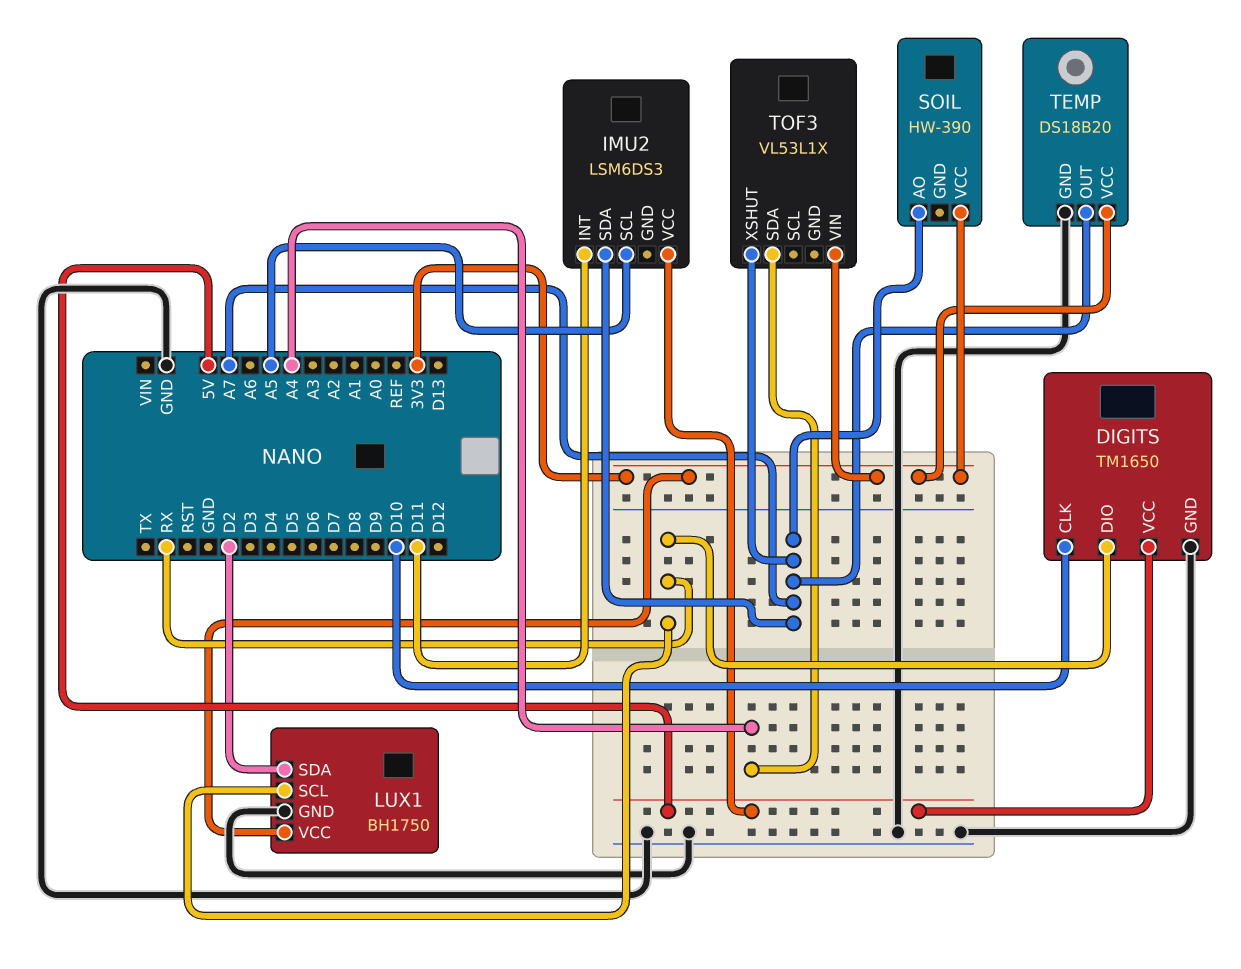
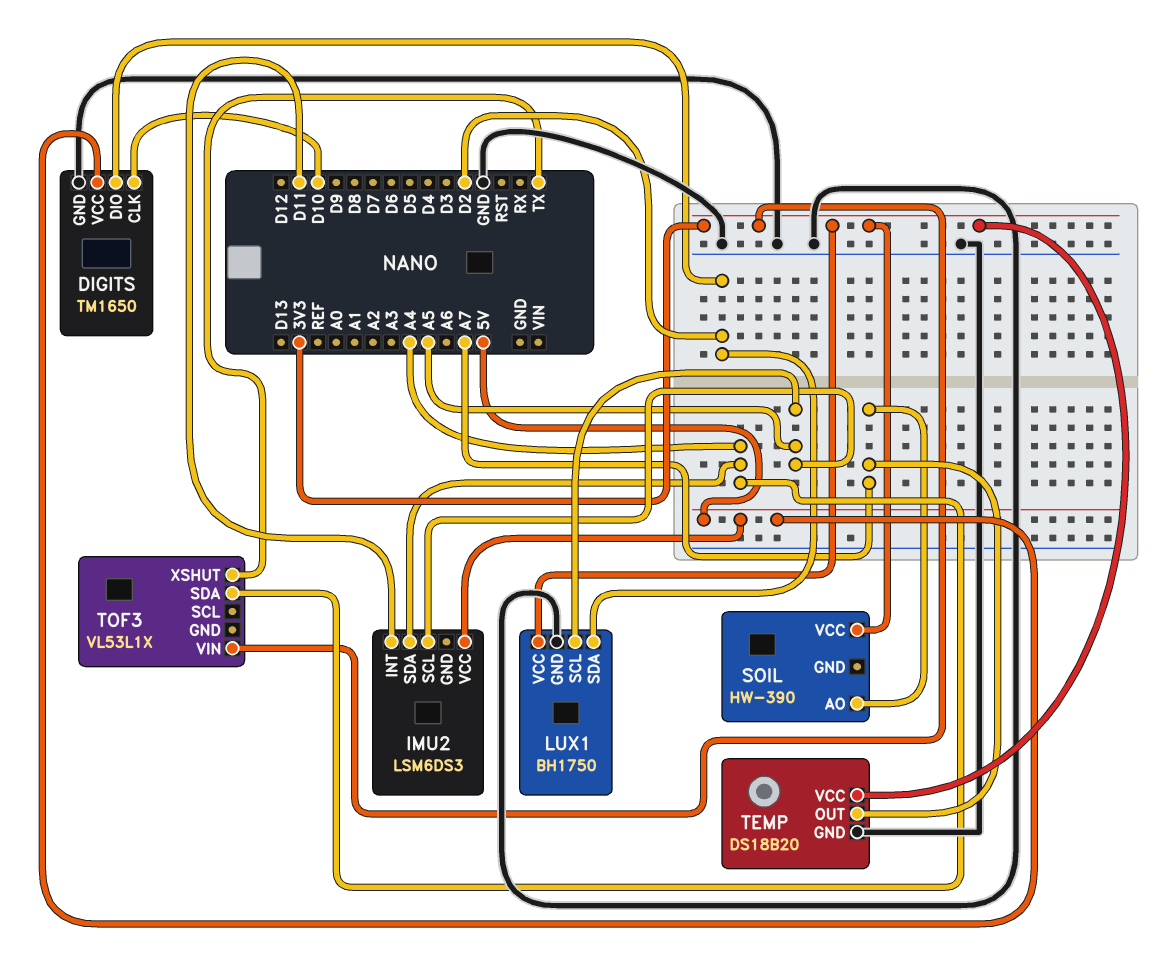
DIGITS pin DIO: RX -> D2
IMU2 pin SDA: A7 -> A4
LUX1 pin SCL: RX -> A5
TOF3 pin XSHUT: A7 -> TX

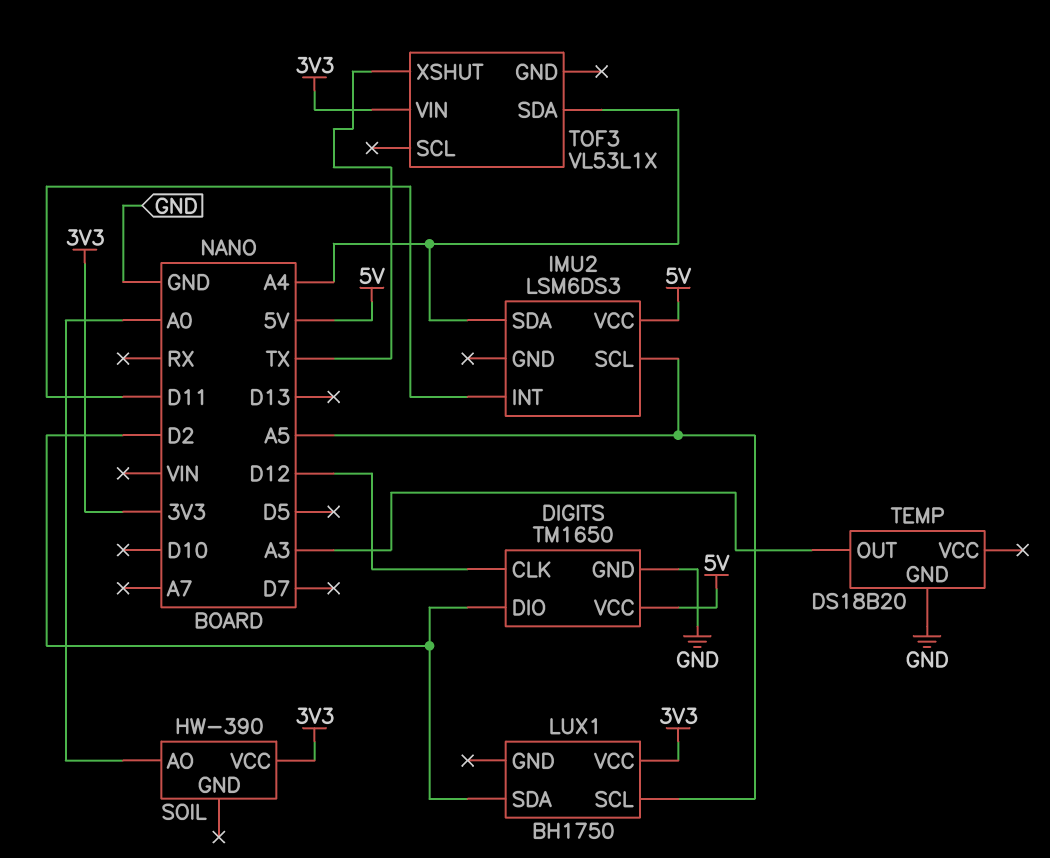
DIGITS pin CLK: D10 -> D12
LUX1 pin GND: GND -> none
SOIL pin AO: A7 -> A0
TEMP pin OUT: A7 -> A3
TEMP pin VCC: 3V3 -> none

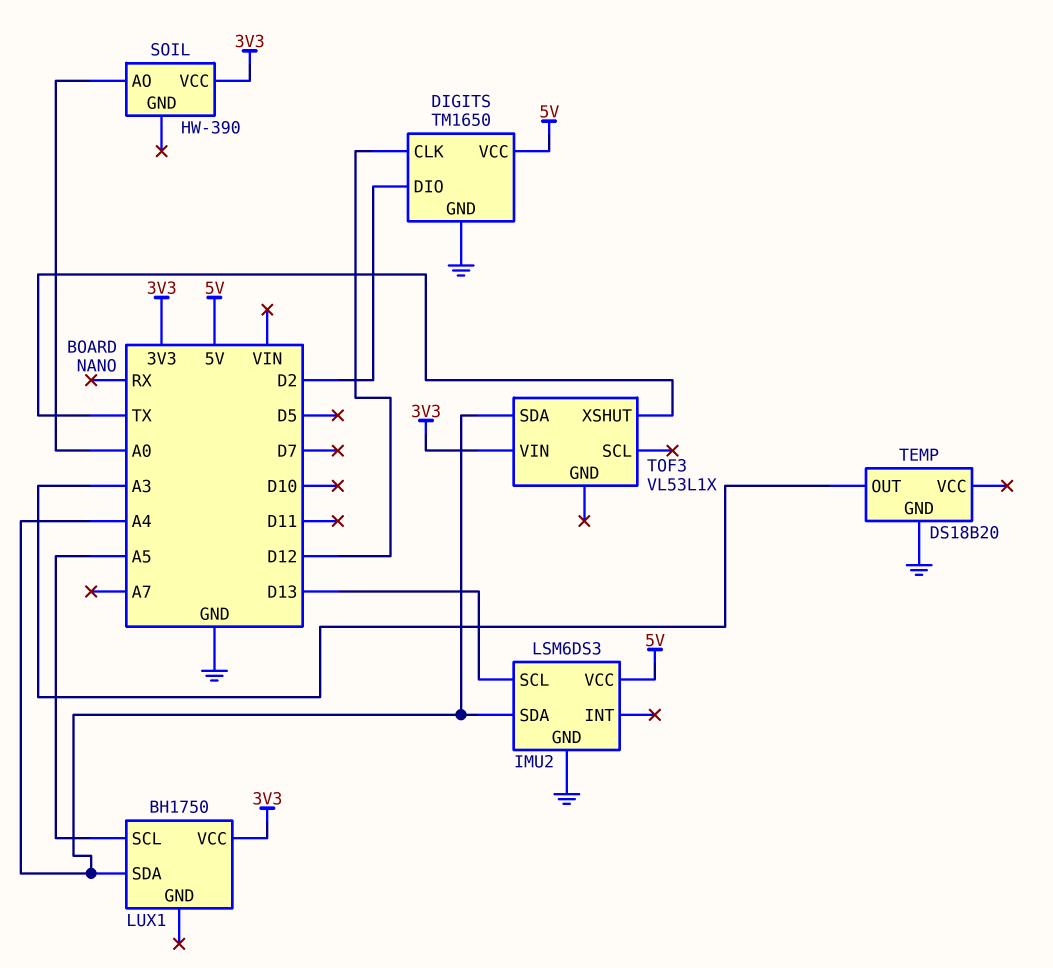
IMU2 pin GND: none -> GND
IMU2 pin INT: D11 -> none
IMU2 pin SCL: A5 -> D13
LUX1 pin SDA: D2 -> A4

